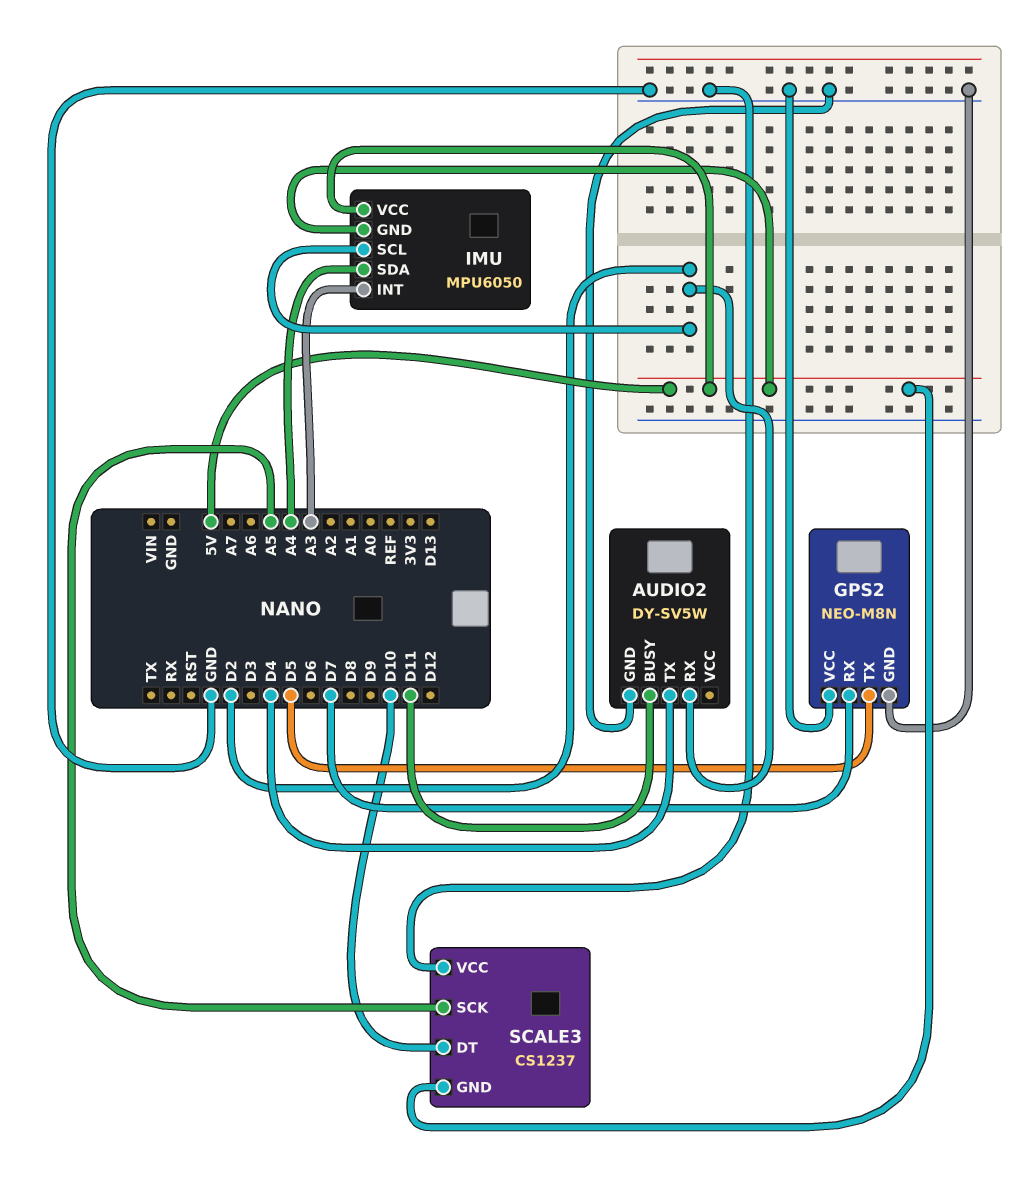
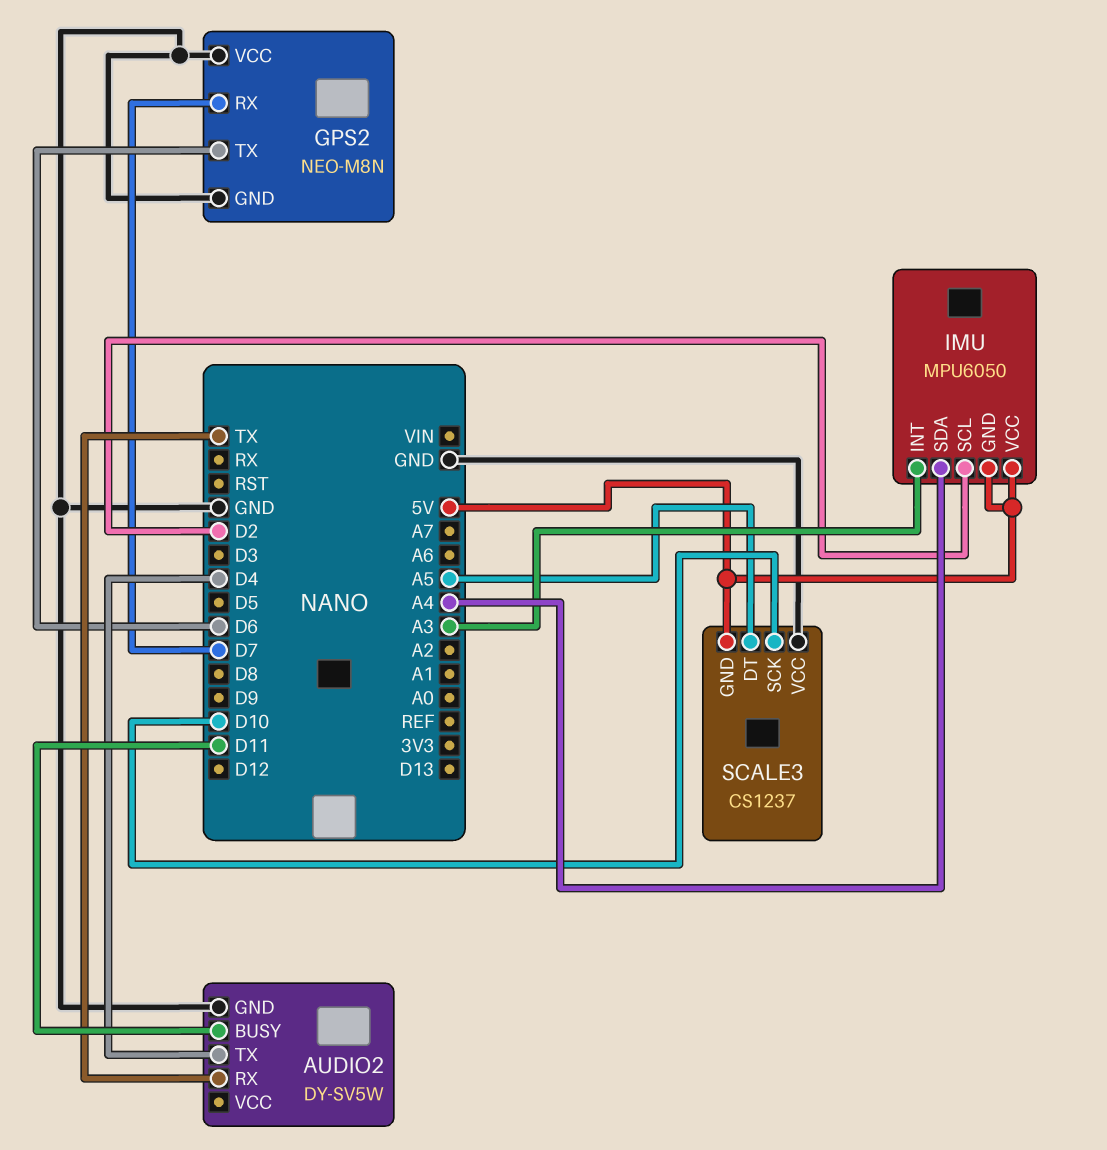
AUDIO2 pin RX: D2 -> TX
GPS2 pin TX: D5 -> D6
SCALE3 pin DT: D10 -> A5
SCALE3 pin SCK: A5 -> D10

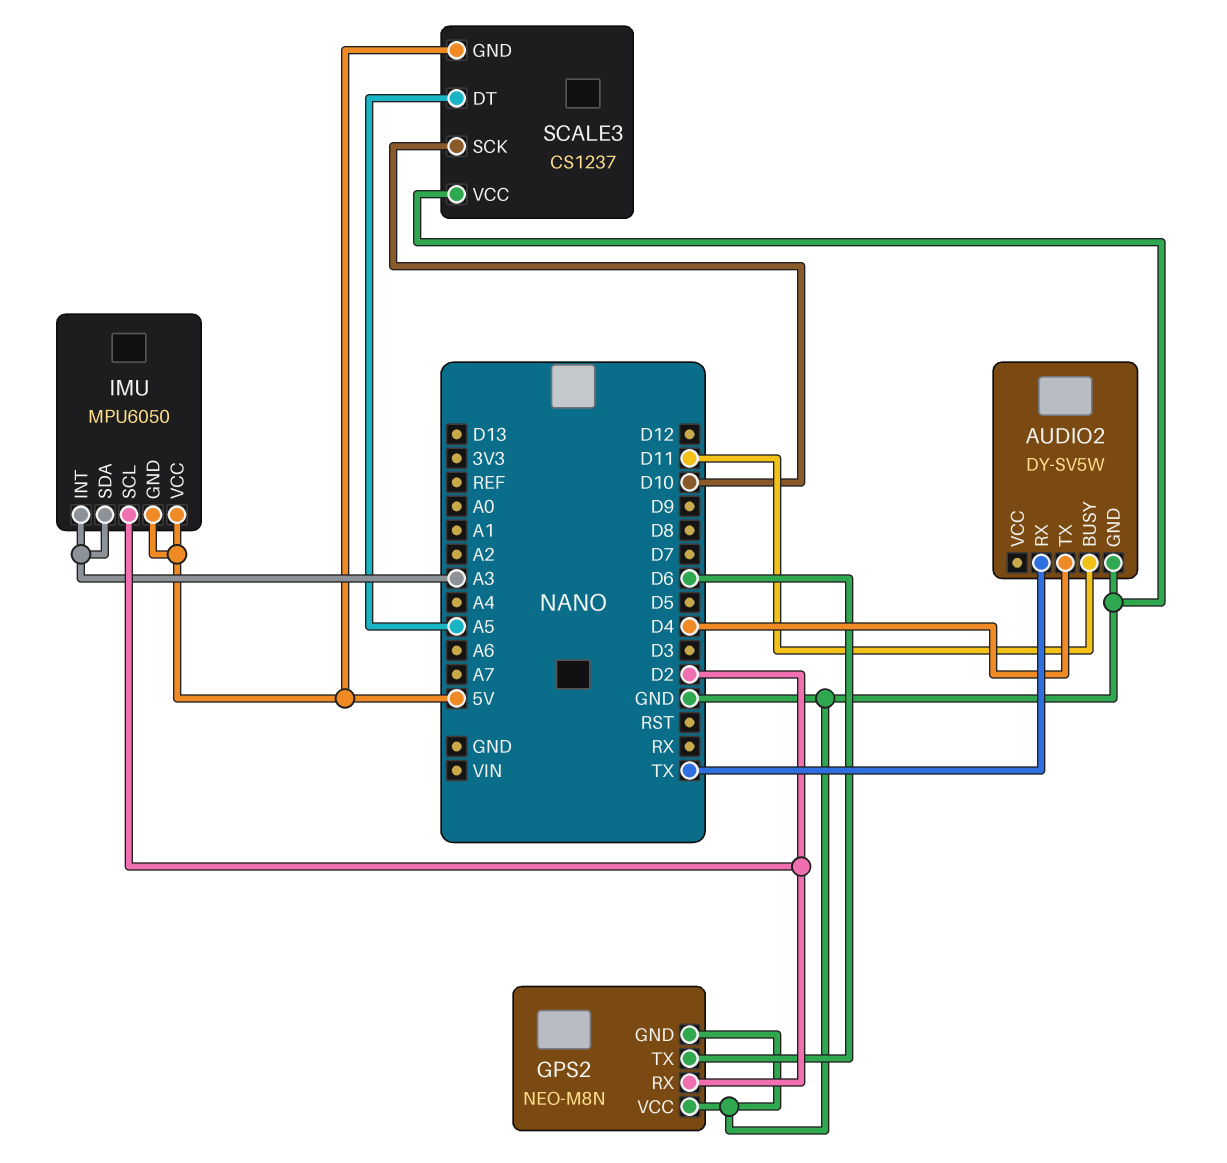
GPS2 pin RX: D7 -> D2
IMU pin SDA: A4 -> A3

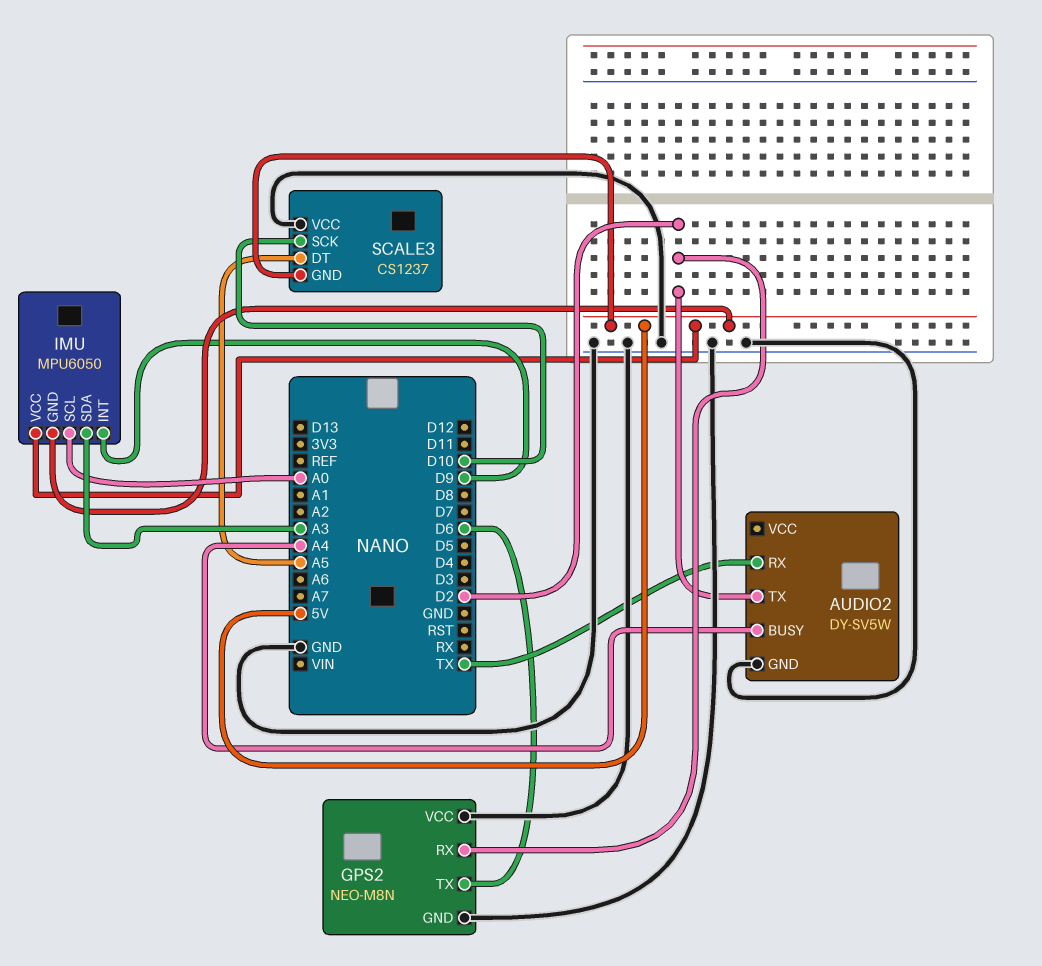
AUDIO2 pin BUSY: D11 -> A4
AUDIO2 pin TX: D4 -> D2
IMU pin INT: A3 -> D9
IMU pin SCL: D2 -> A0

